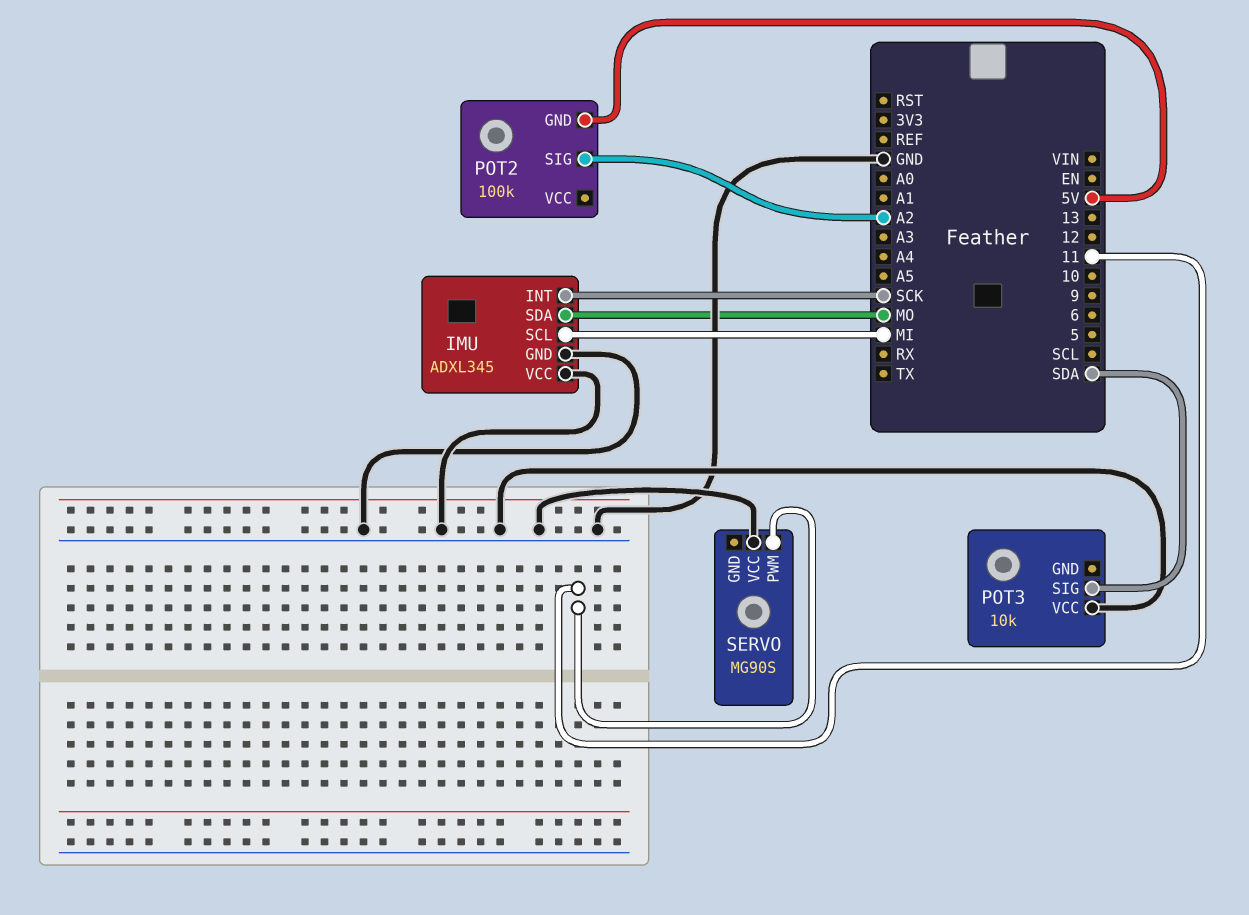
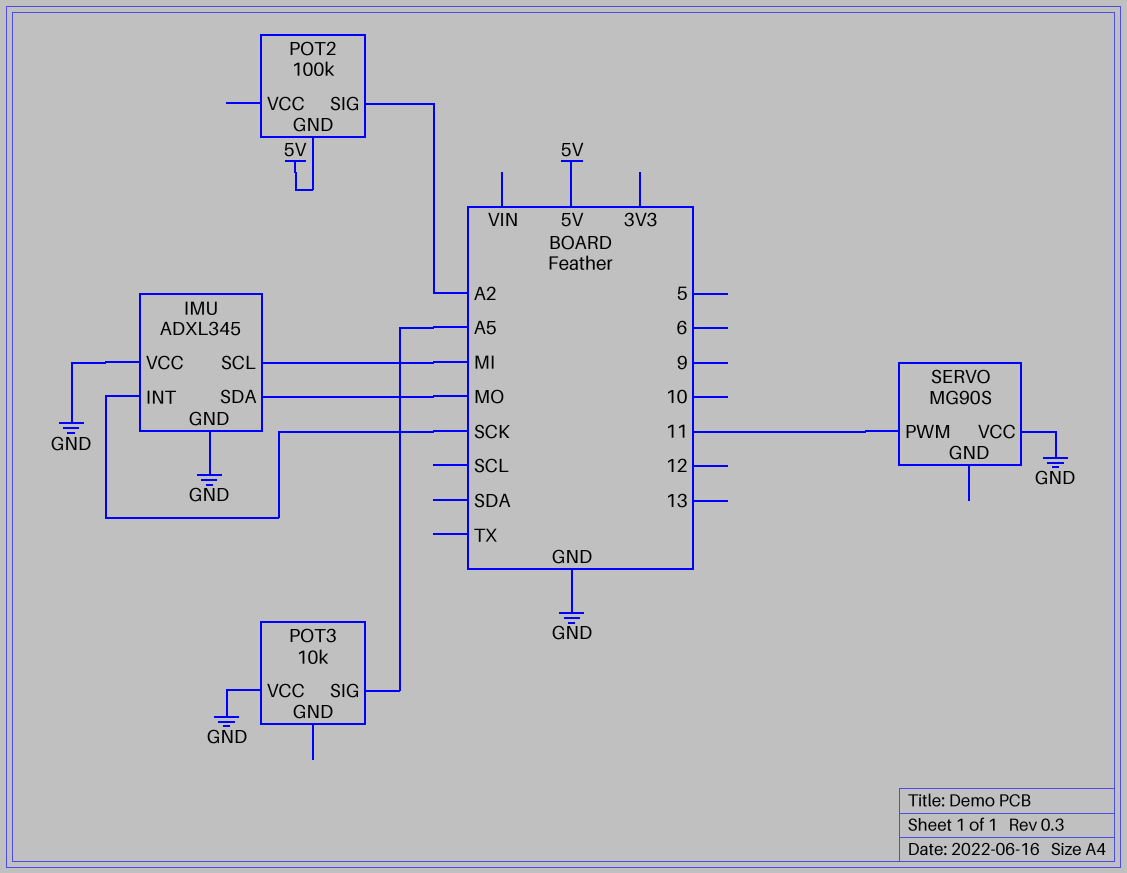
POT3 pin SIG: SDA -> A5

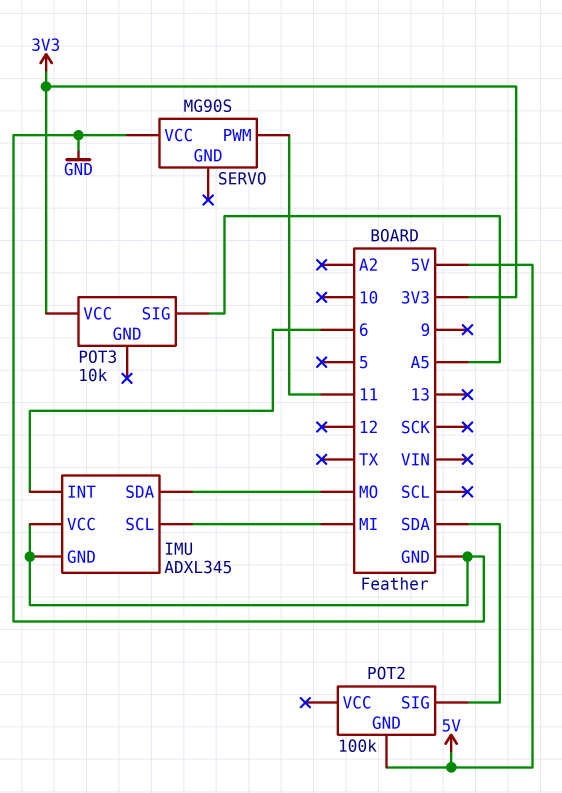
IMU pin INT: SCK -> 6
POT2 pin SIG: A2 -> SDA
POT3 pin VCC: GND -> 3V3

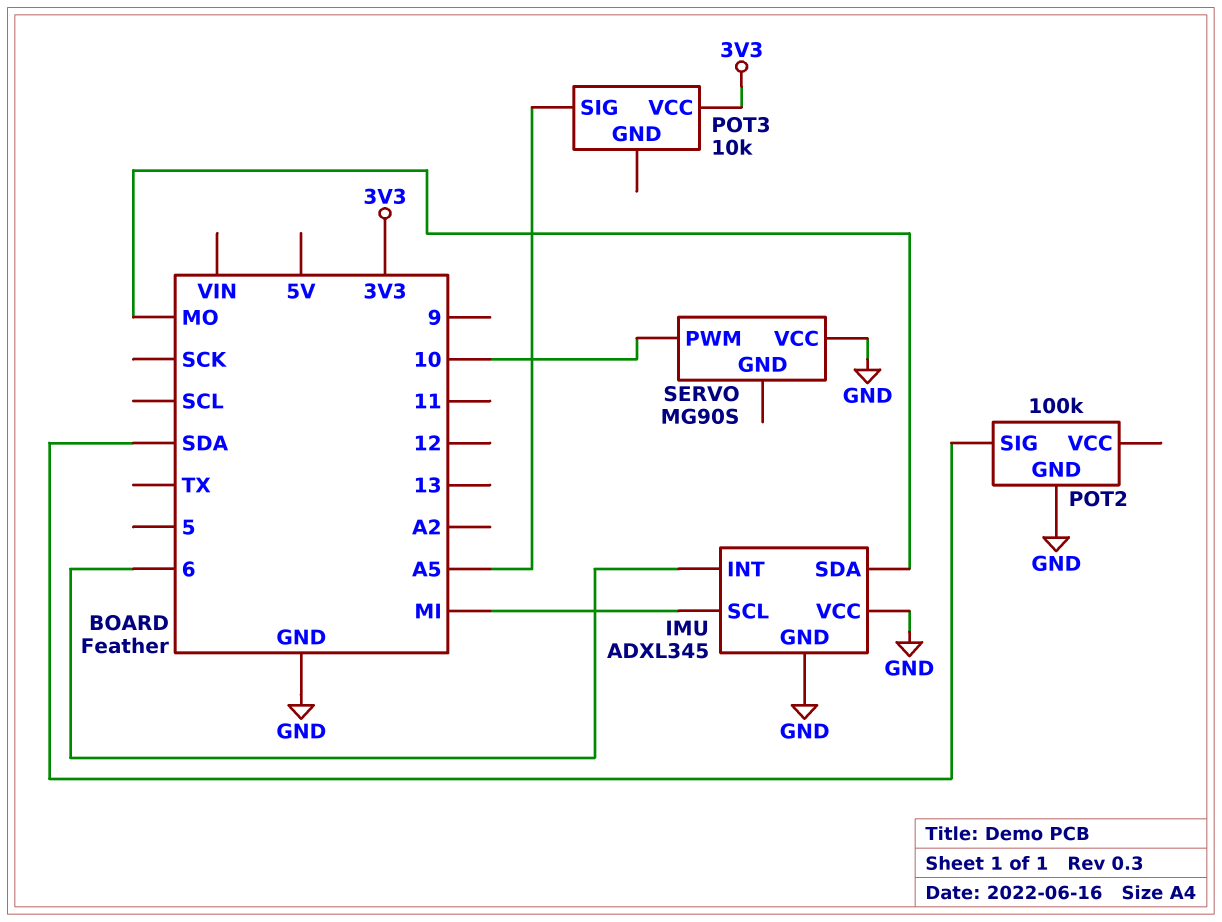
POT2 pin GND: 5V -> GND
SERVO pin PWM: 11 -> 10

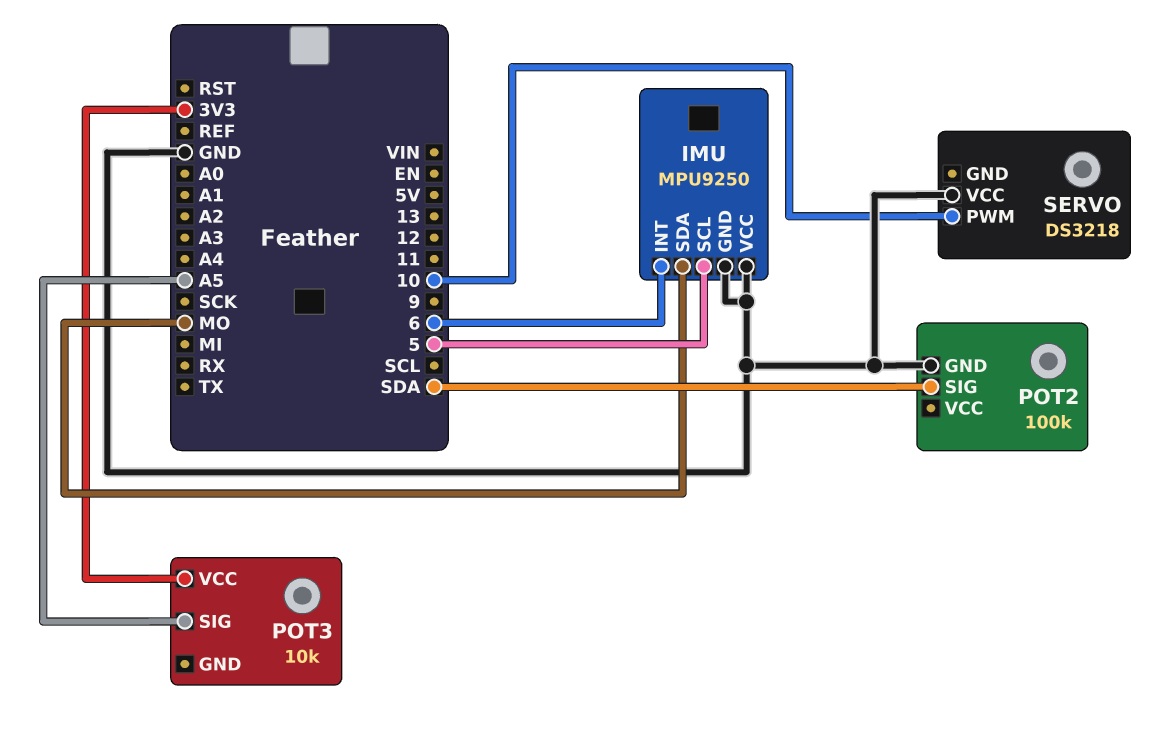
IMU: ADXL345 -> MPU9250
IMU pin SCL: MI -> 5
SERVO: MG90S -> DS3218

